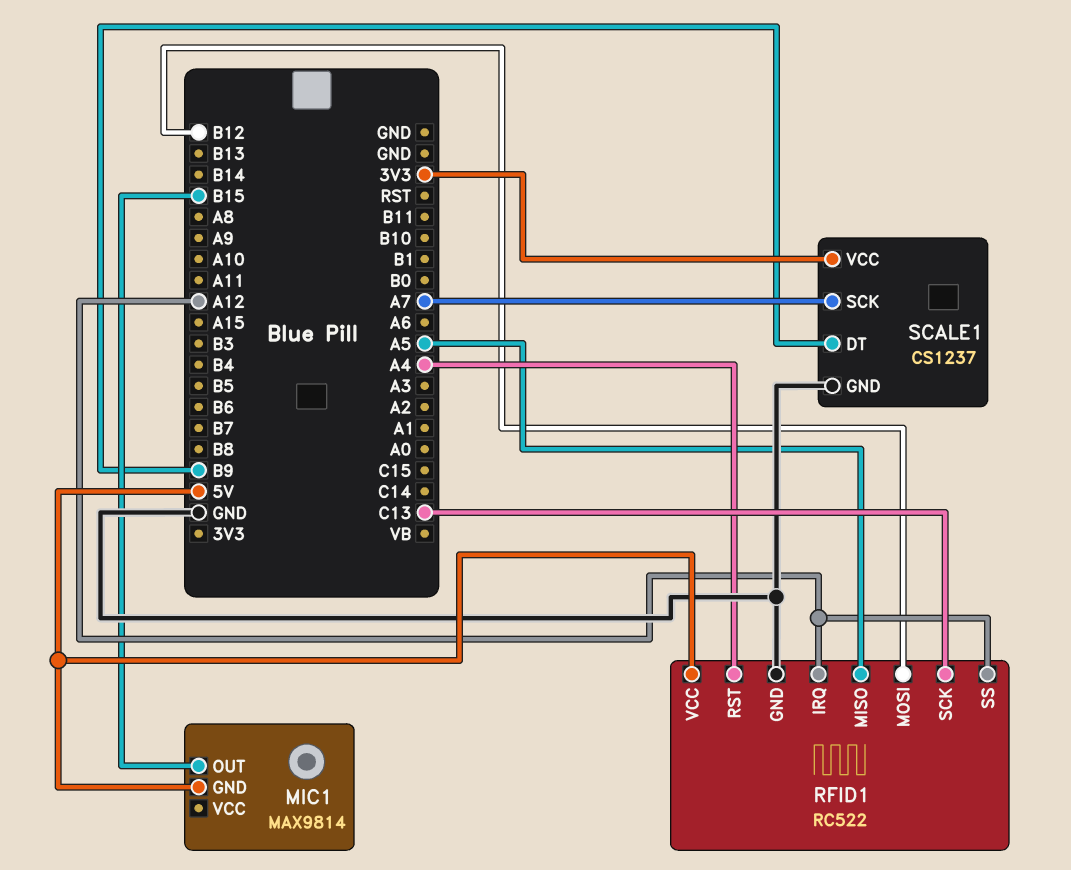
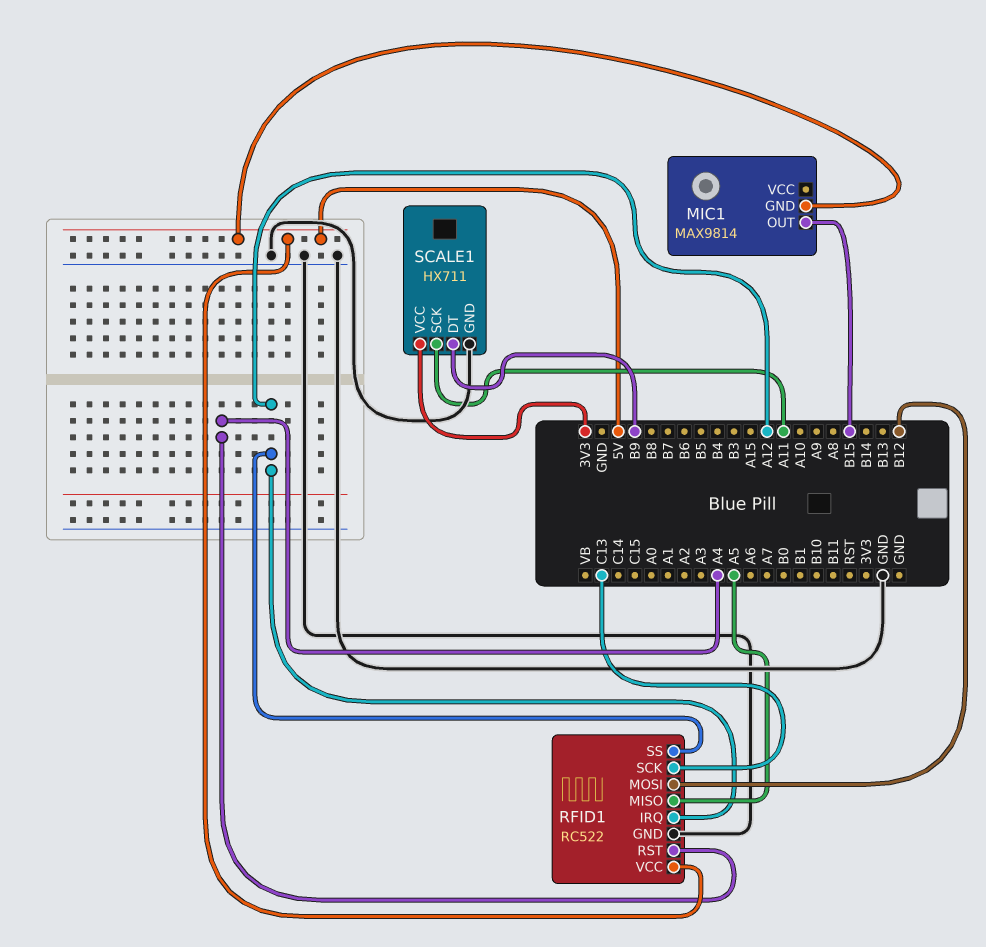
SCALE1: CS1237 -> HX711
SCALE1 pin SCK: A7 -> A11

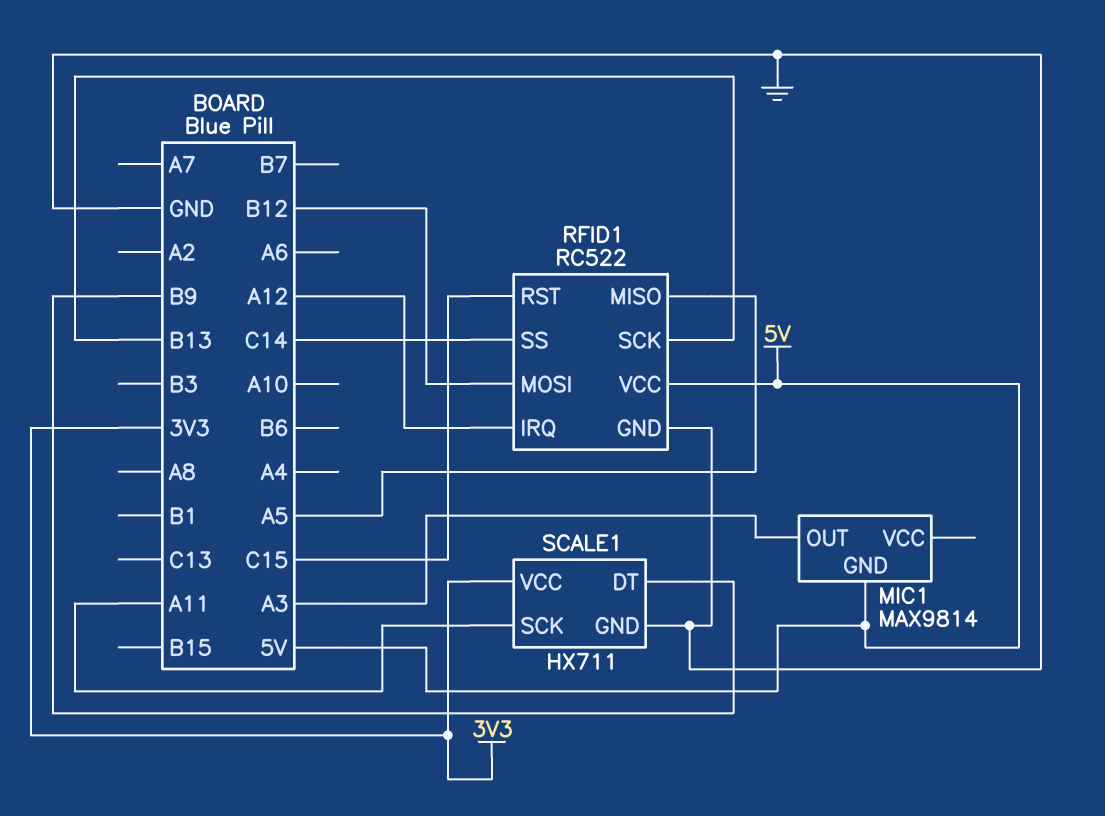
MIC1 pin OUT: B15 -> A3
RFID1 pin RST: A4 -> C15
RFID1 pin SCK: C13 -> B13
RFID1 pin SS: A12 -> C14

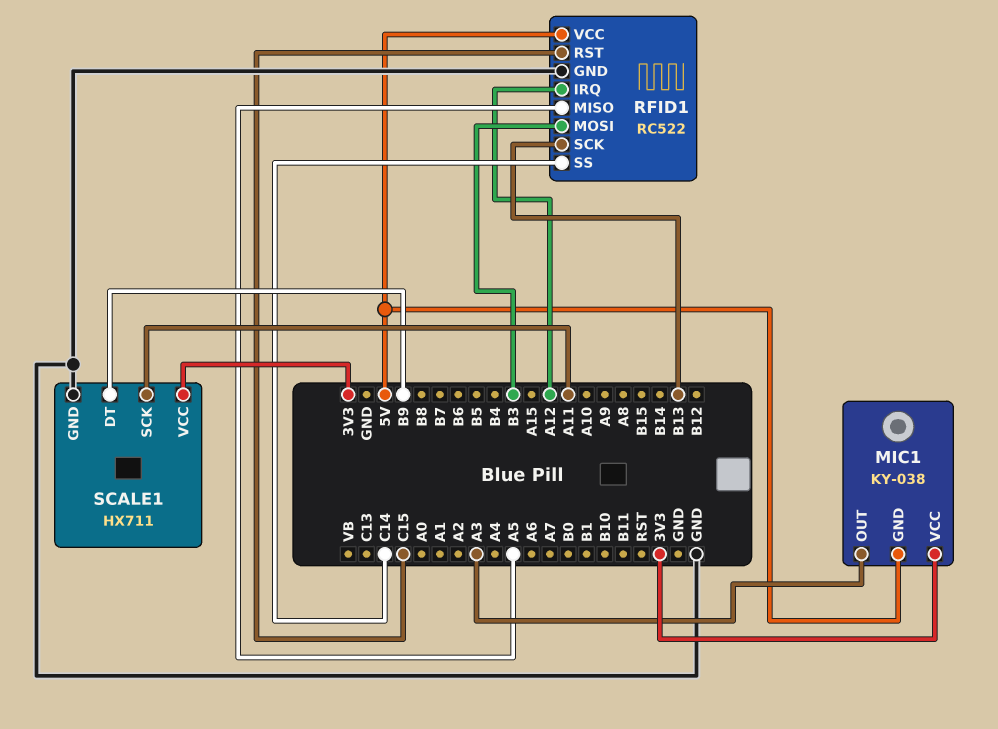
MIC1: MAX9814 -> KY-038
MIC1 pin VCC: none -> 3V3
RFID1 pin MOSI: B12 -> B3

